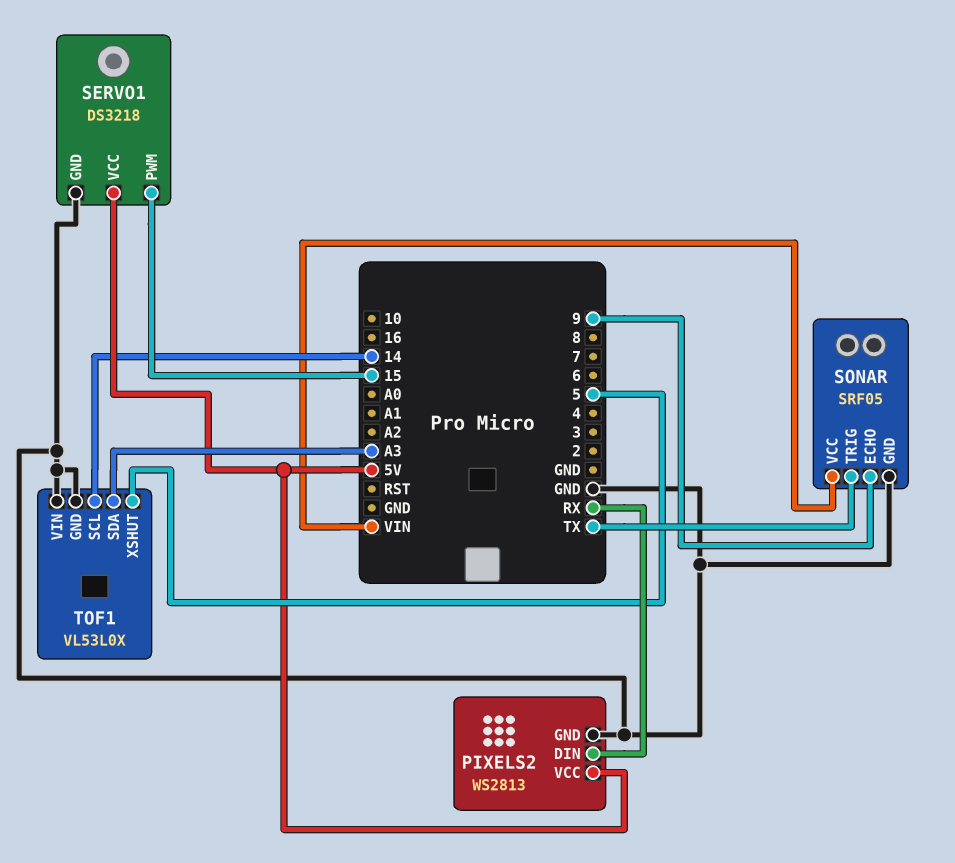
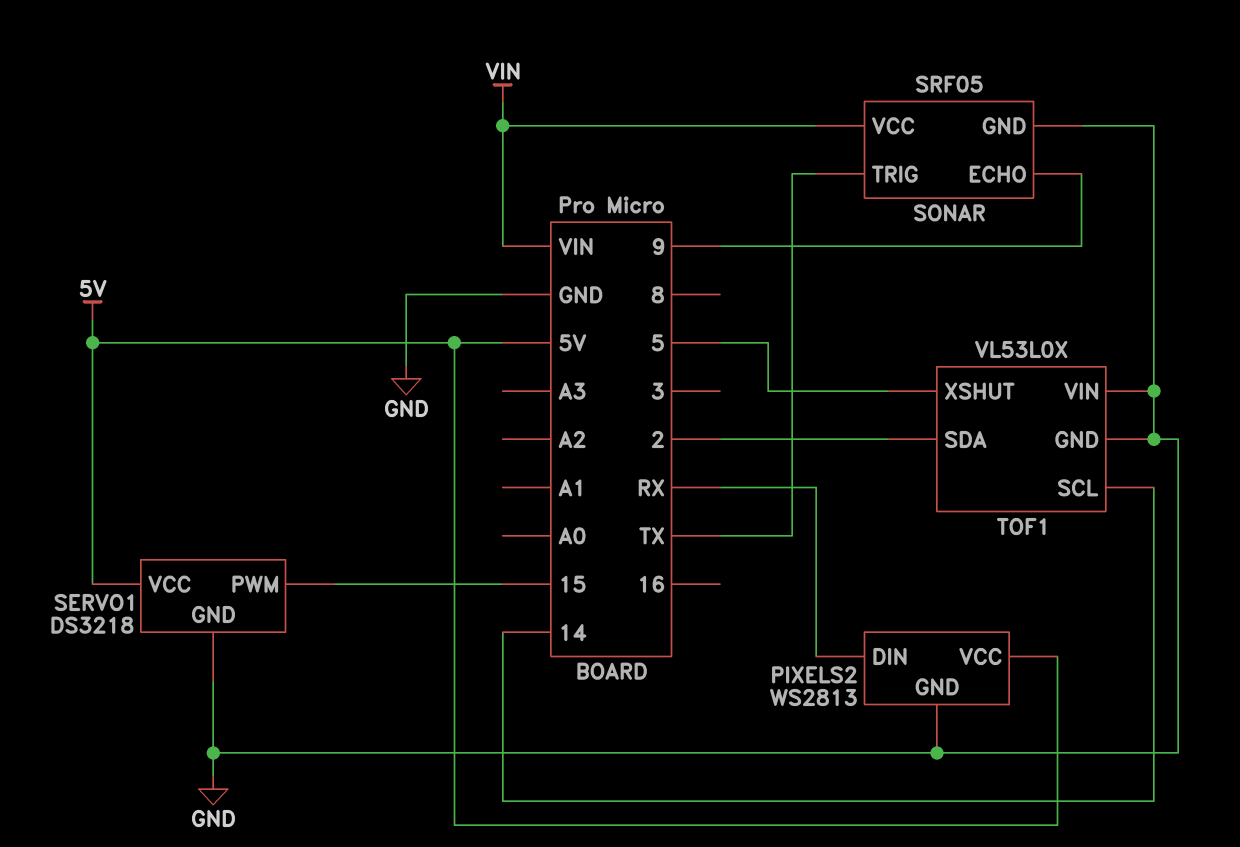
TOF1 pin SDA: A3 -> 2

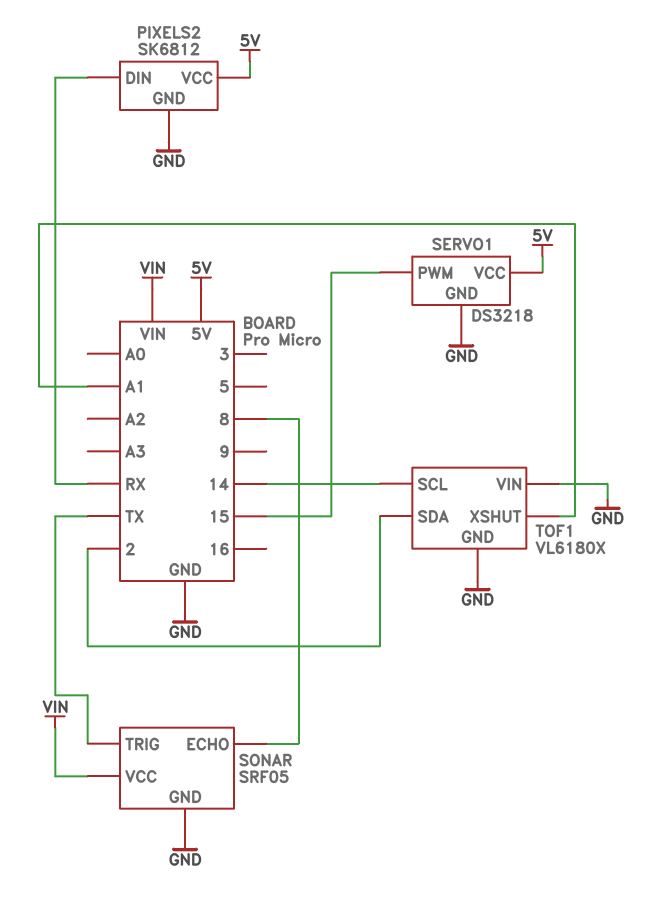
PIXELS2: WS2813 -> SK6812
SONAR pin ECHO: 9 -> 8
TOF1: VL53L0X -> VL6180X
TOF1 pin XSHUT: 5 -> A1

